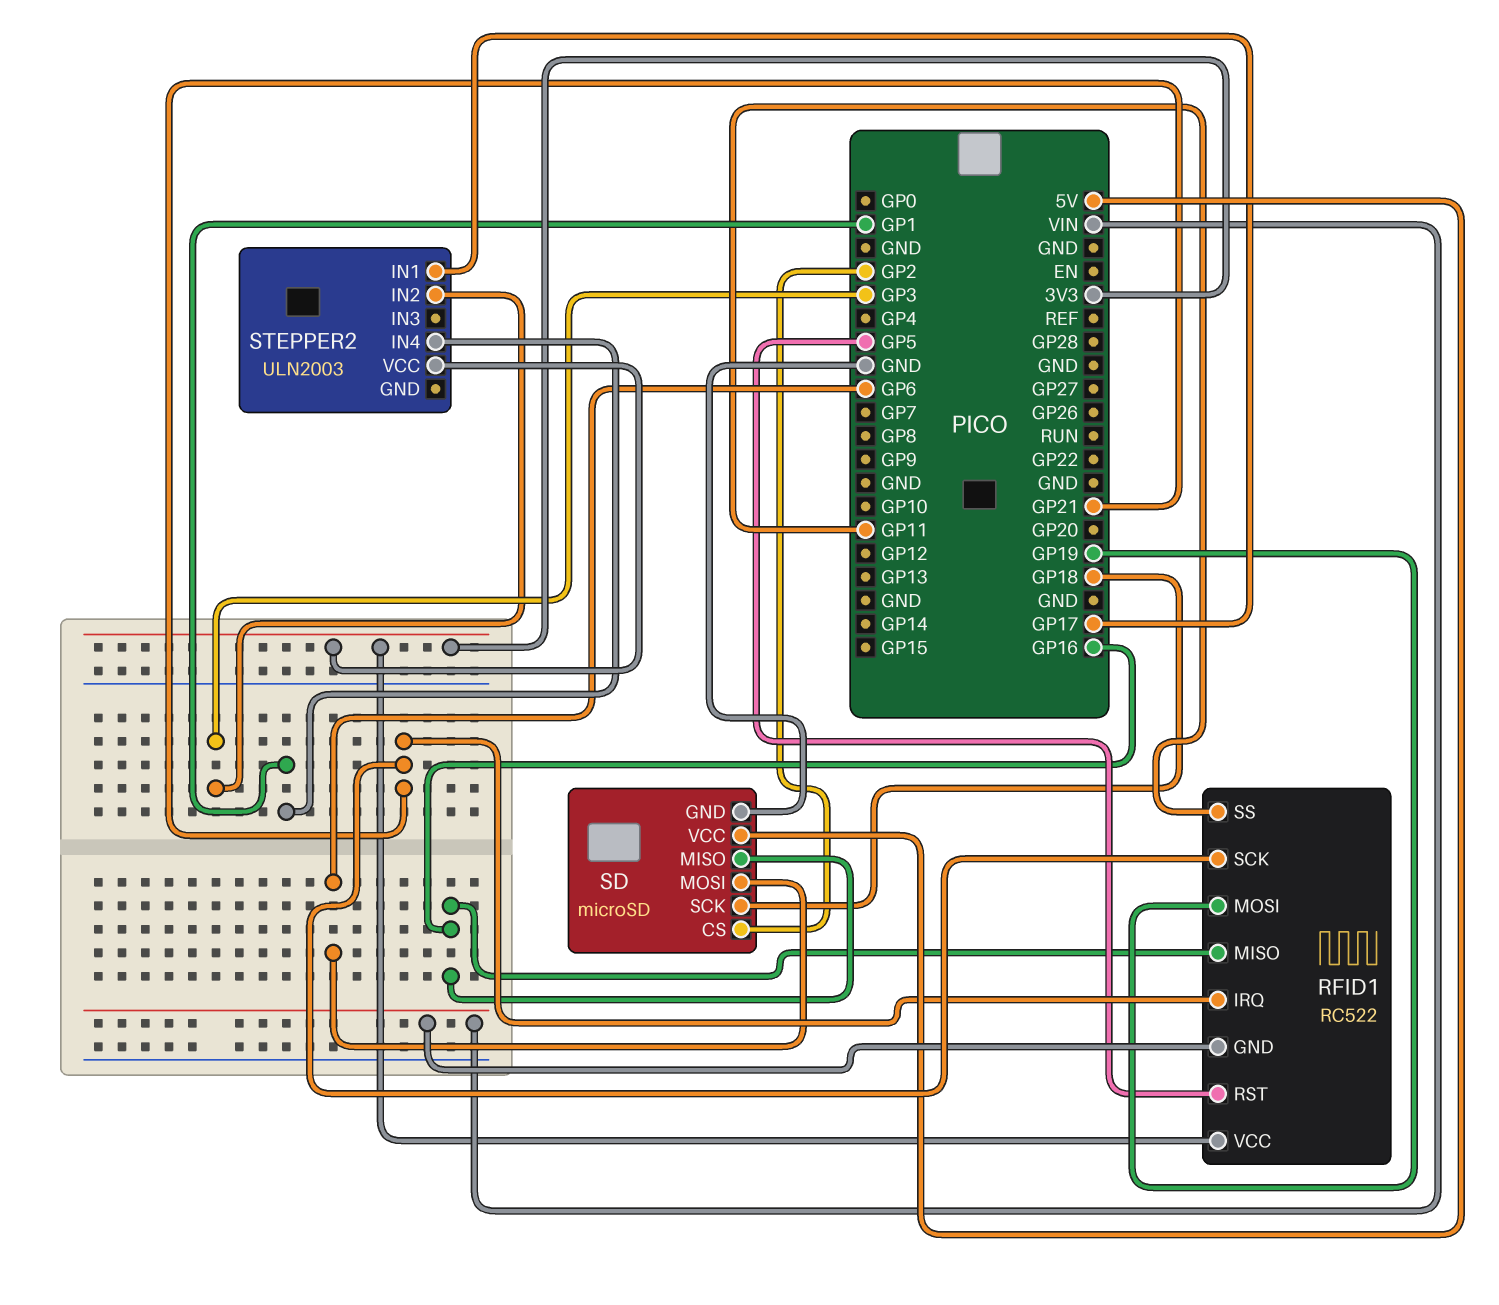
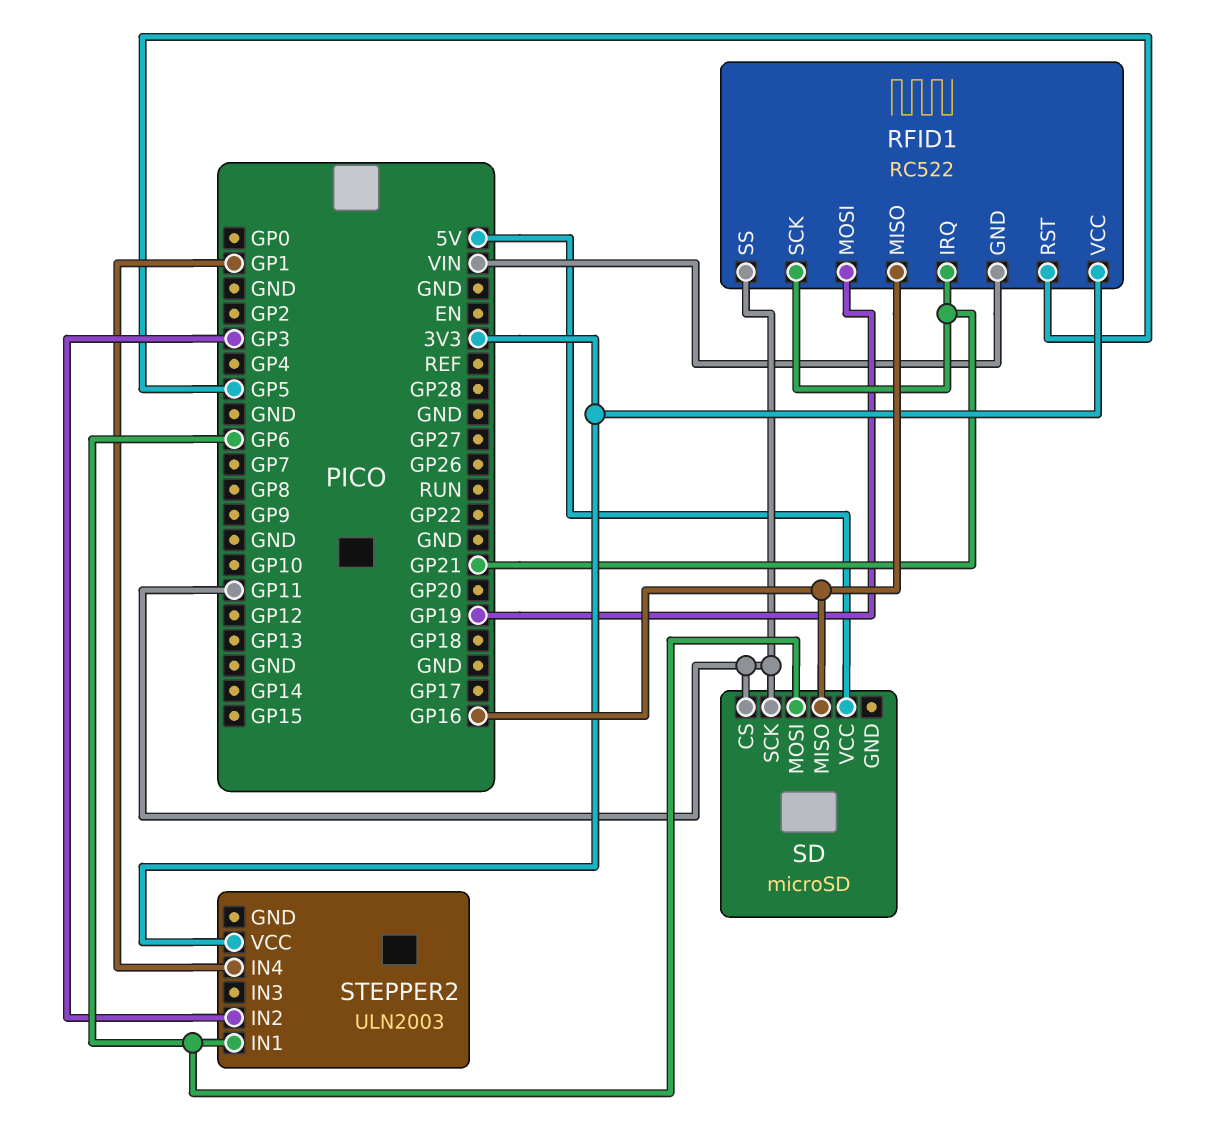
SD pin CS: GP2 -> GP11
SD pin GND: GND -> none
SD pin SCK: GP18 -> GP11
STEPPER2 pin IN1: GP17 -> GP6

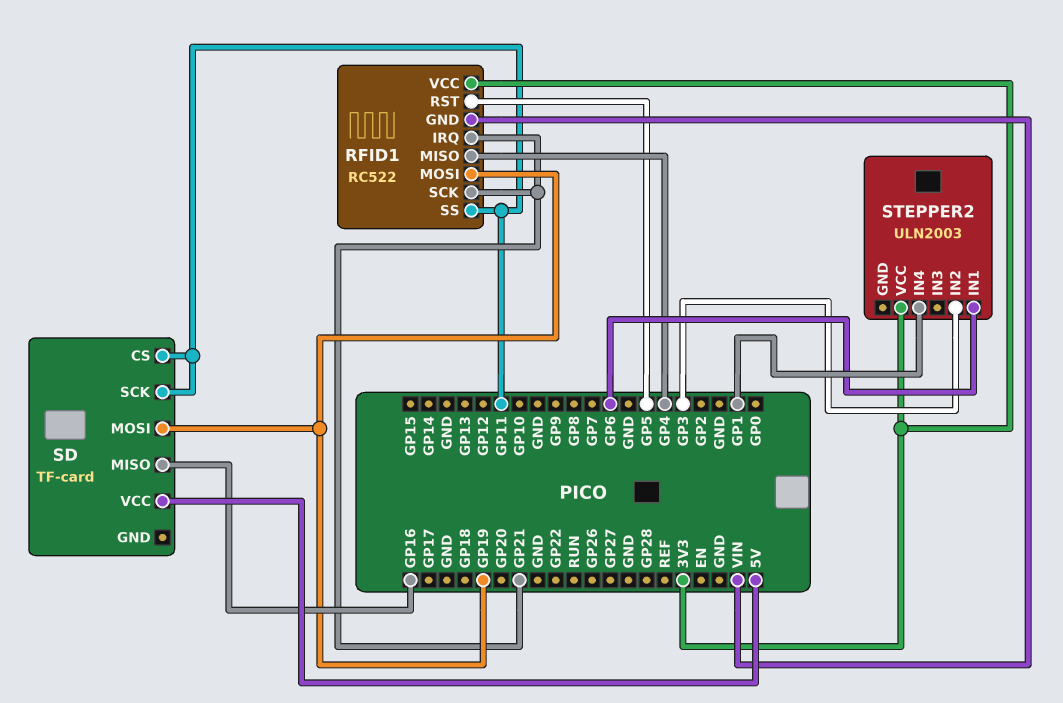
RFID1 pin MISO: GP16 -> GP4
SD: microSD -> TF-card
SD pin MOSI: GP6 -> GP19

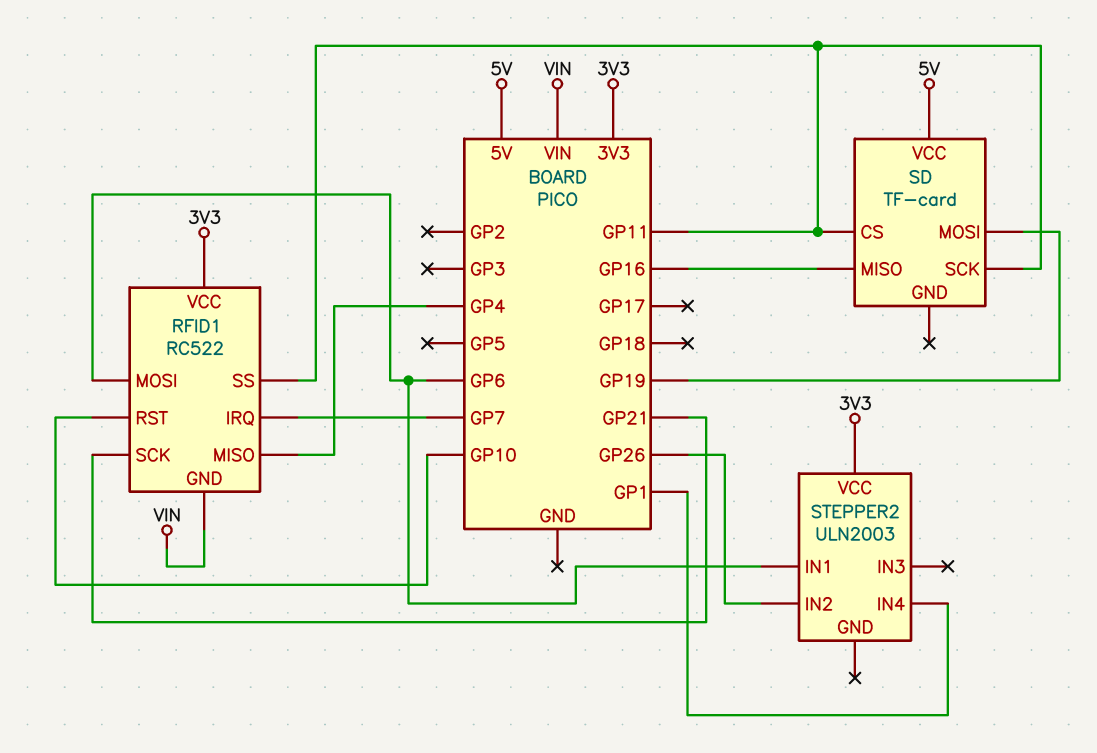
RFID1 pin IRQ: GP21 -> GP7
RFID1 pin MOSI: GP19 -> GP6
RFID1 pin RST: GP5 -> GP10
STEPPER2 pin IN2: GP3 -> GP26

